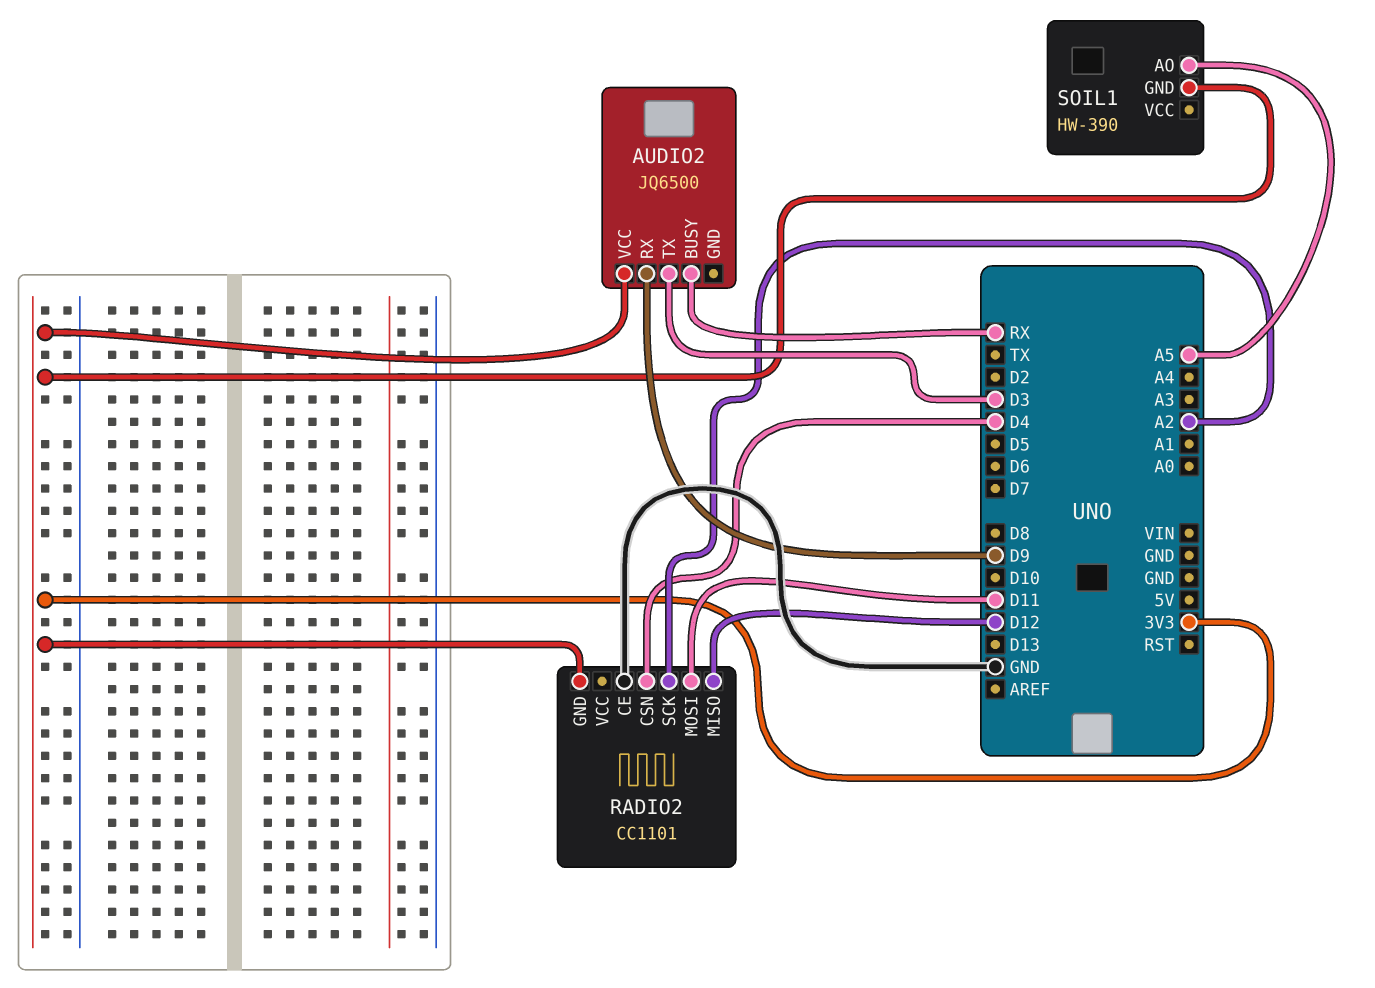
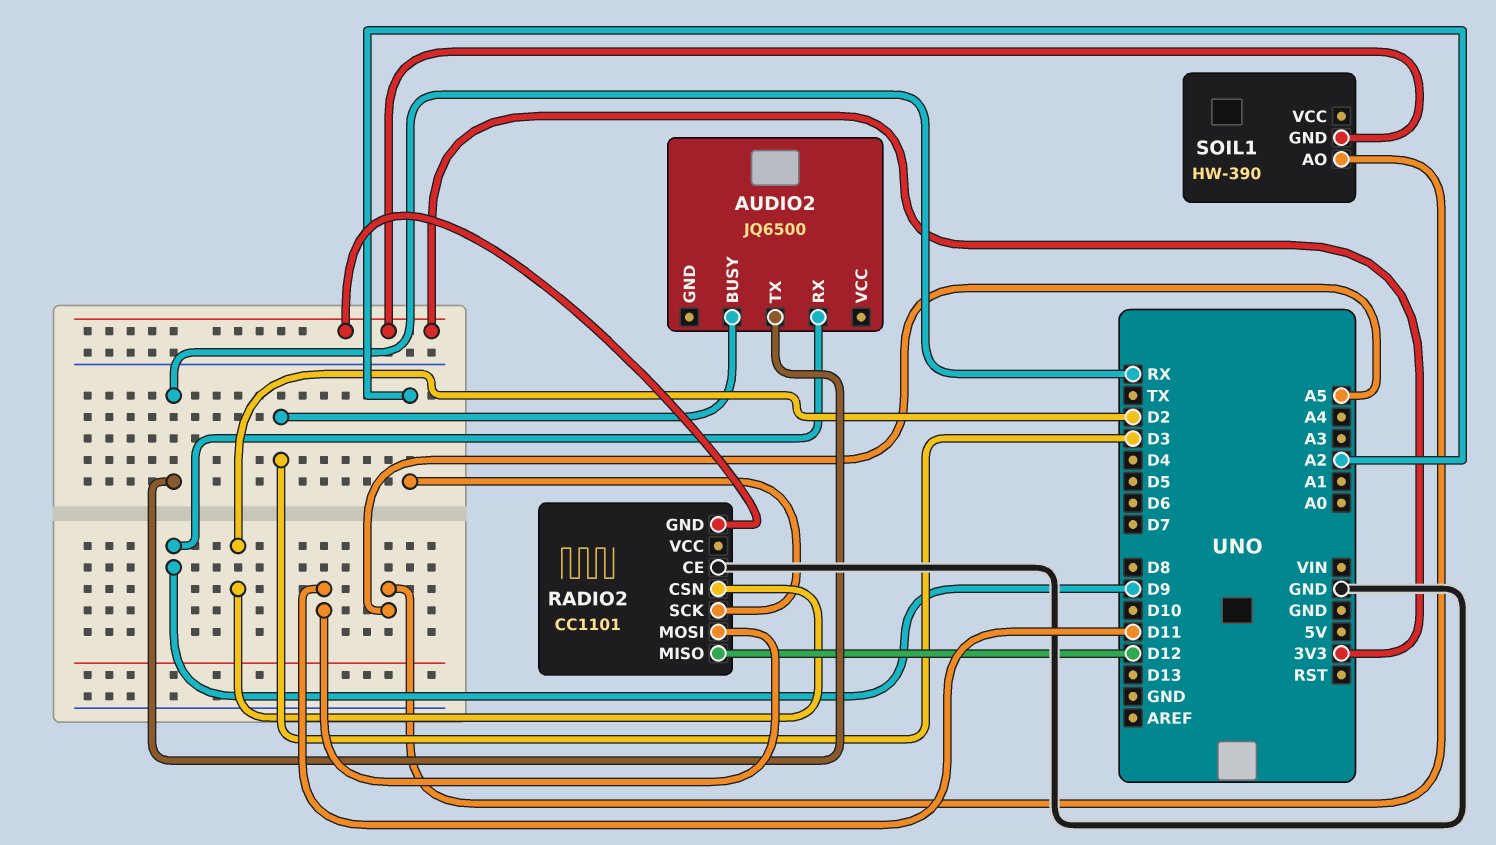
AUDIO2 pin BUSY: RX -> D3
AUDIO2 pin TX: D3 -> RX
AUDIO2 pin VCC: 3V3 -> none
RADIO2 pin CSN: D4 -> D2

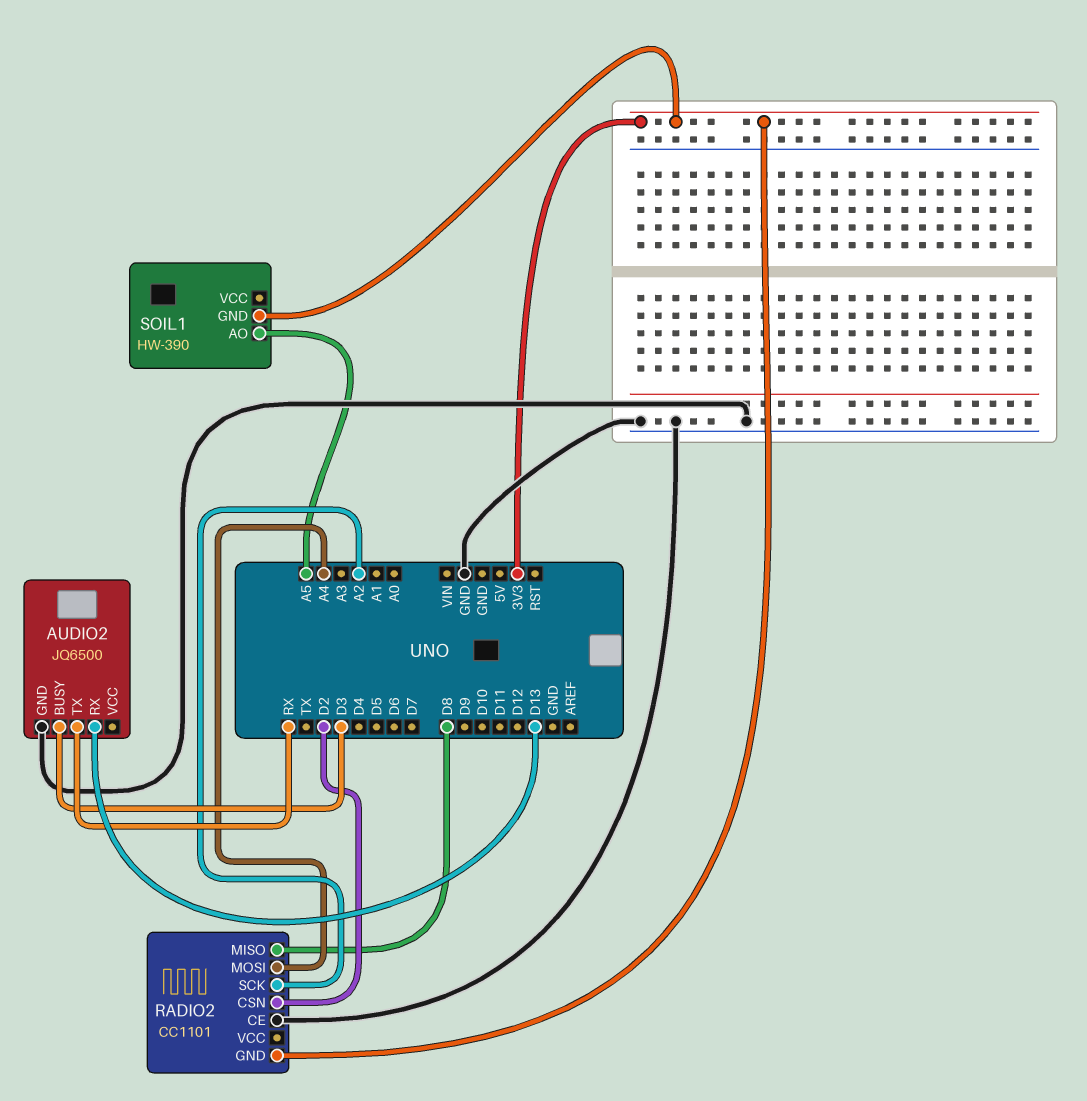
AUDIO2 pin GND: none -> GND
AUDIO2 pin RX: D9 -> D13
RADIO2 pin MISO: D12 -> D8
RADIO2 pin MOSI: D11 -> A4

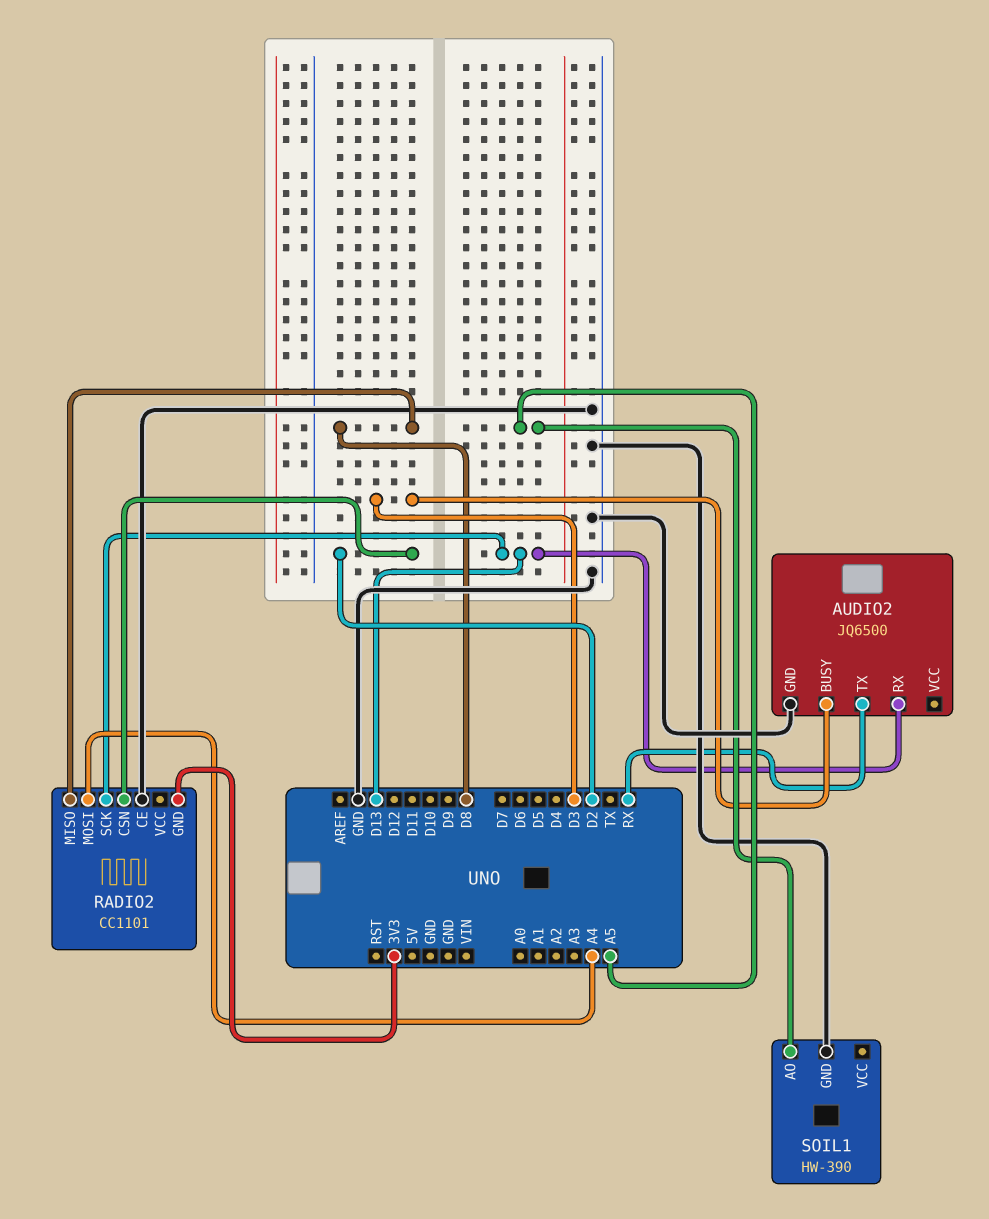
RADIO2 pin SCK: A2 -> D13
SOIL1 pin GND: 3V3 -> GND

